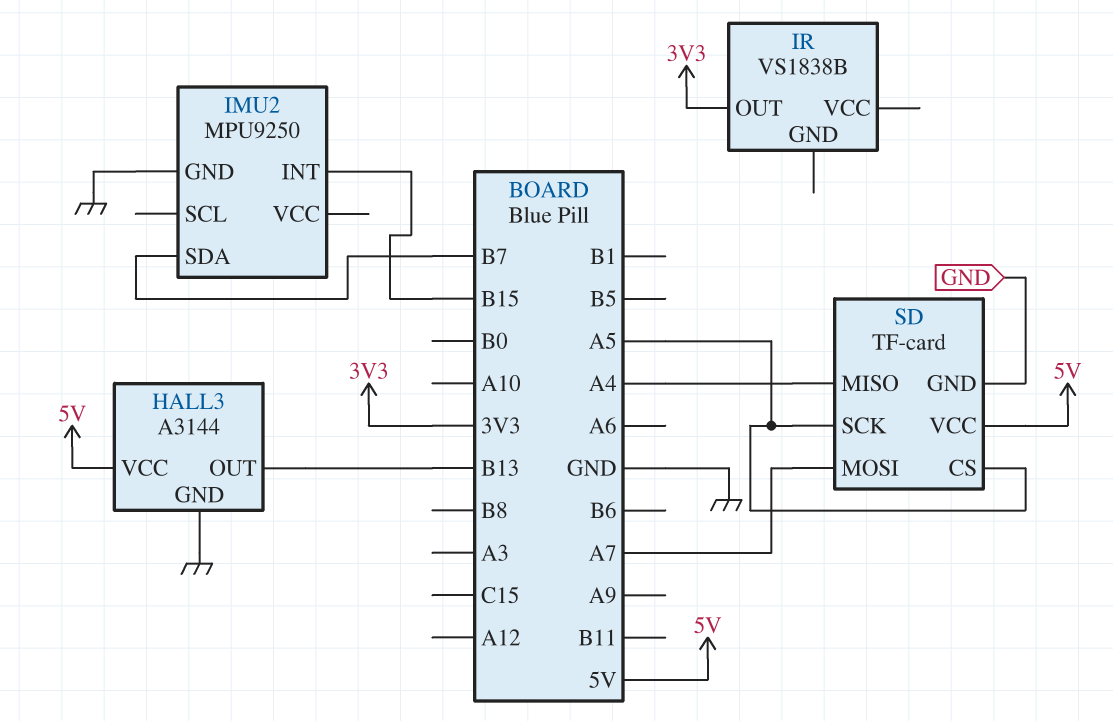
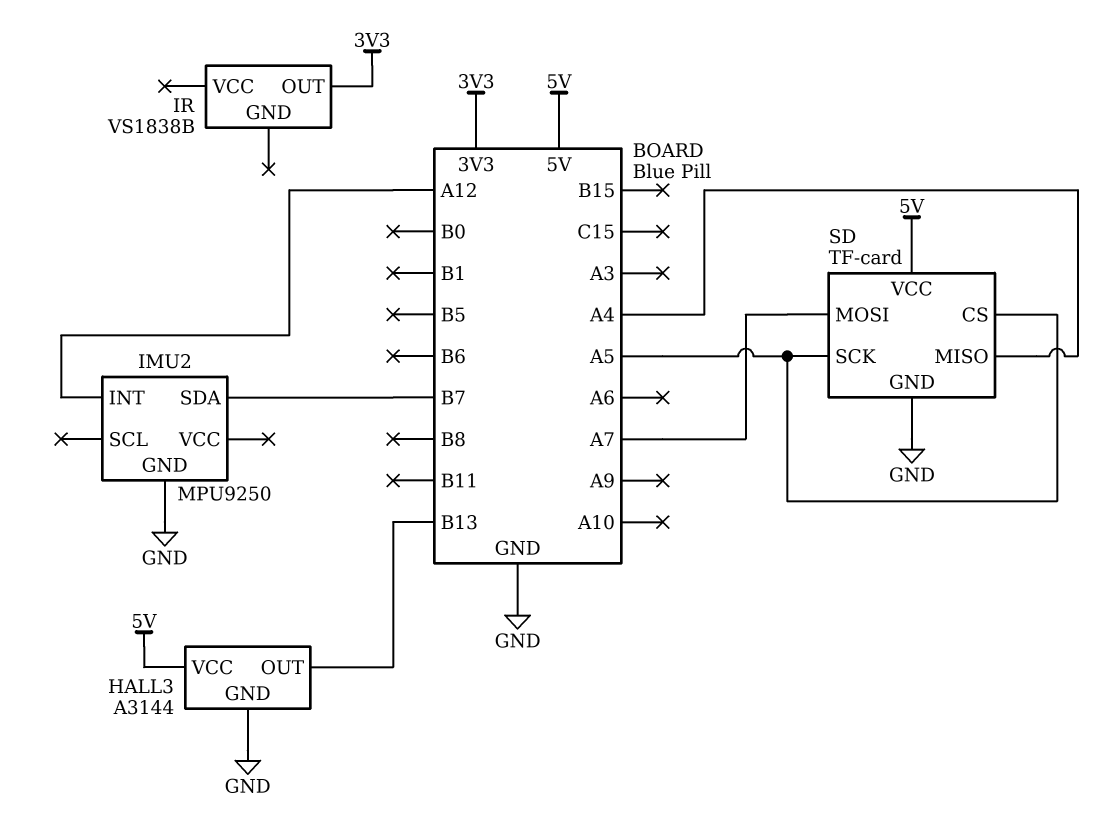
IMU2 pin INT: B15 -> A12

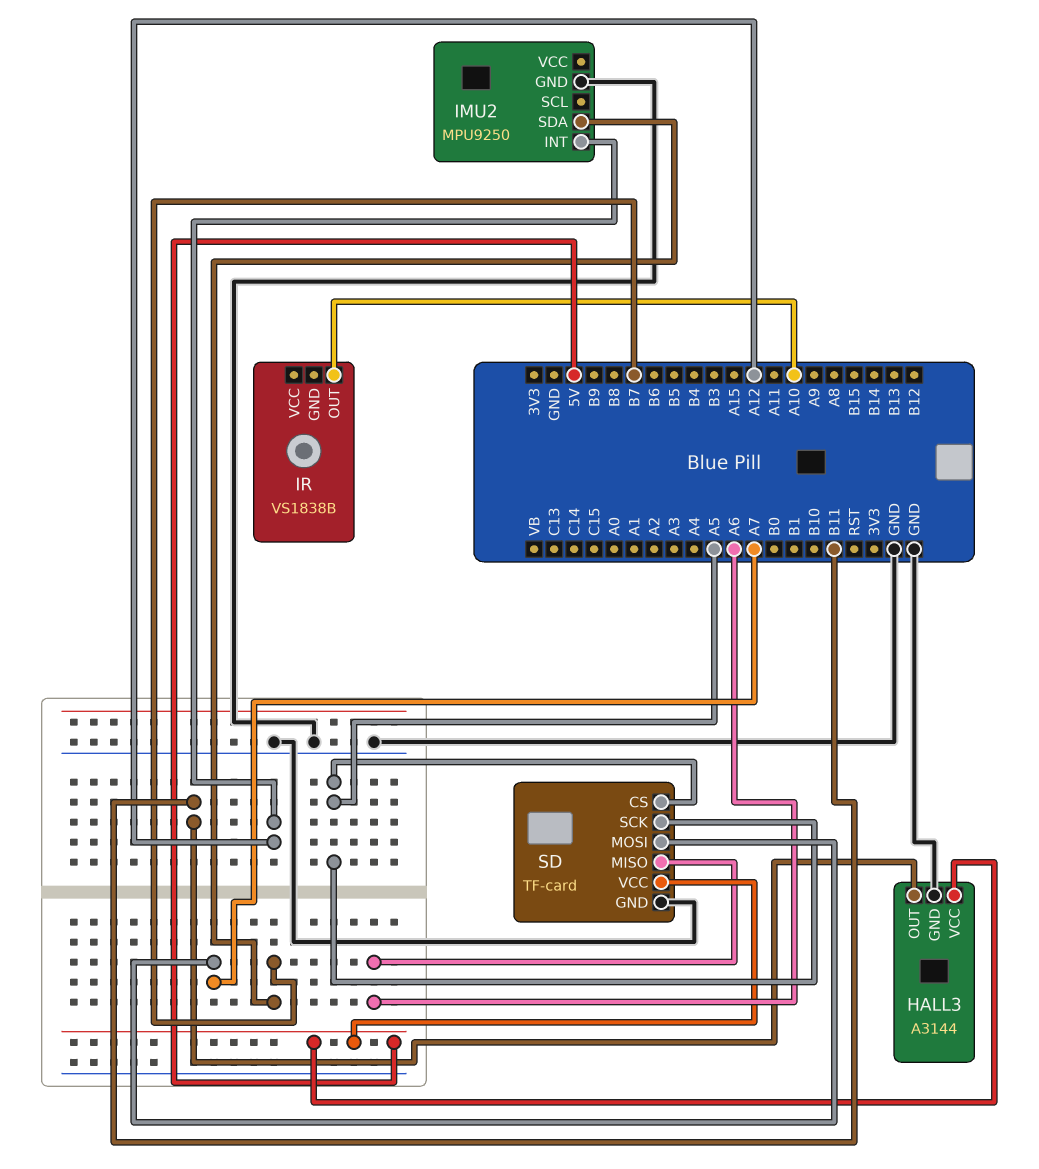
HALL3 pin OUT: B13 -> B11
IR pin OUT: 3V3 -> A10
SD pin MISO: A4 -> A6

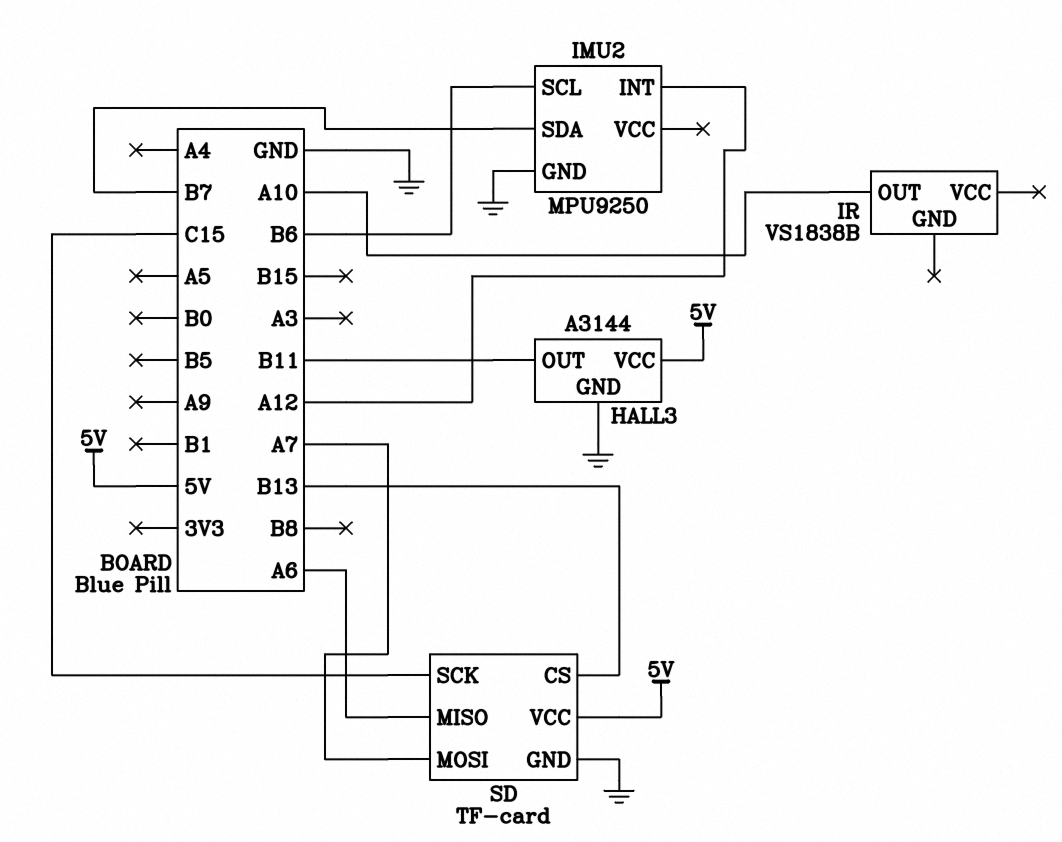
IMU2 pin SCL: none -> B6
SD pin CS: A5 -> B13
SD pin SCK: A5 -> C15

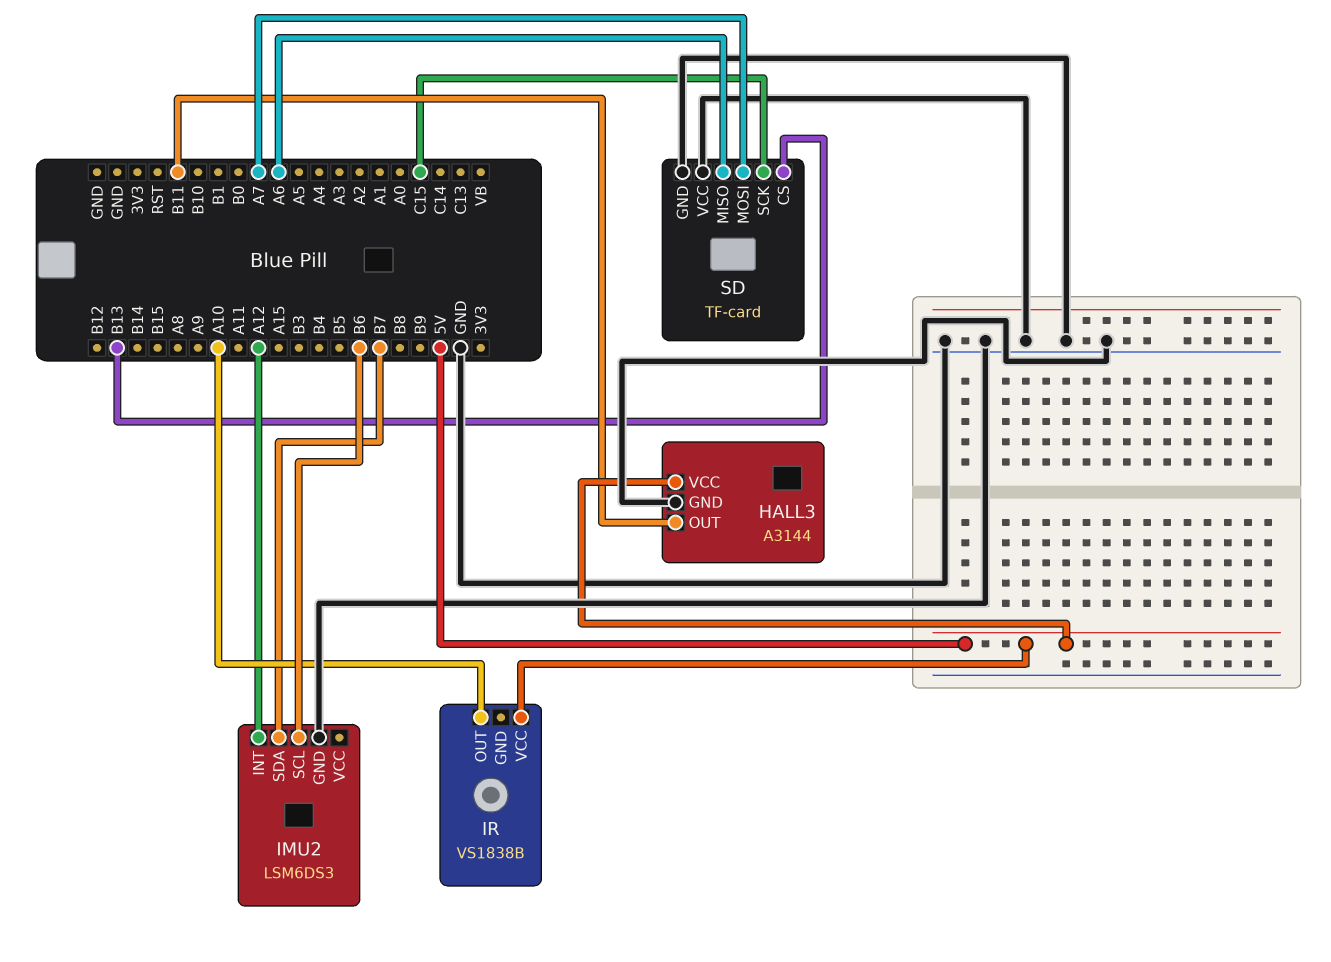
IMU2: MPU9250 -> LSM6DS3
IR pin VCC: none -> 5V
SD pin VCC: 5V -> GND

